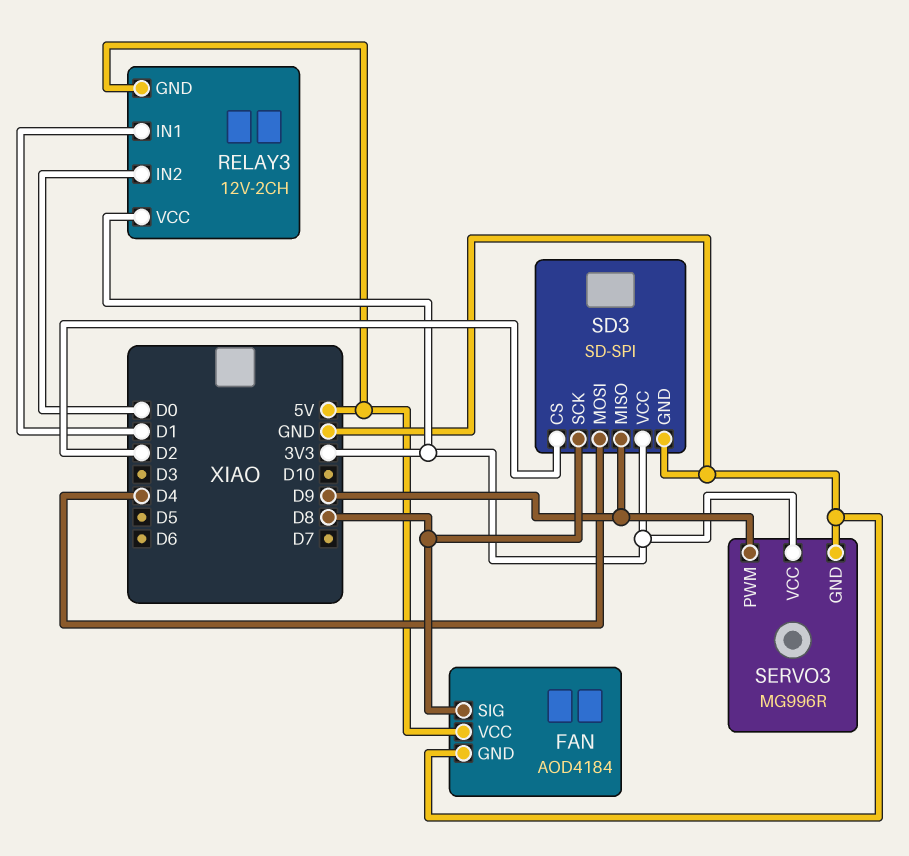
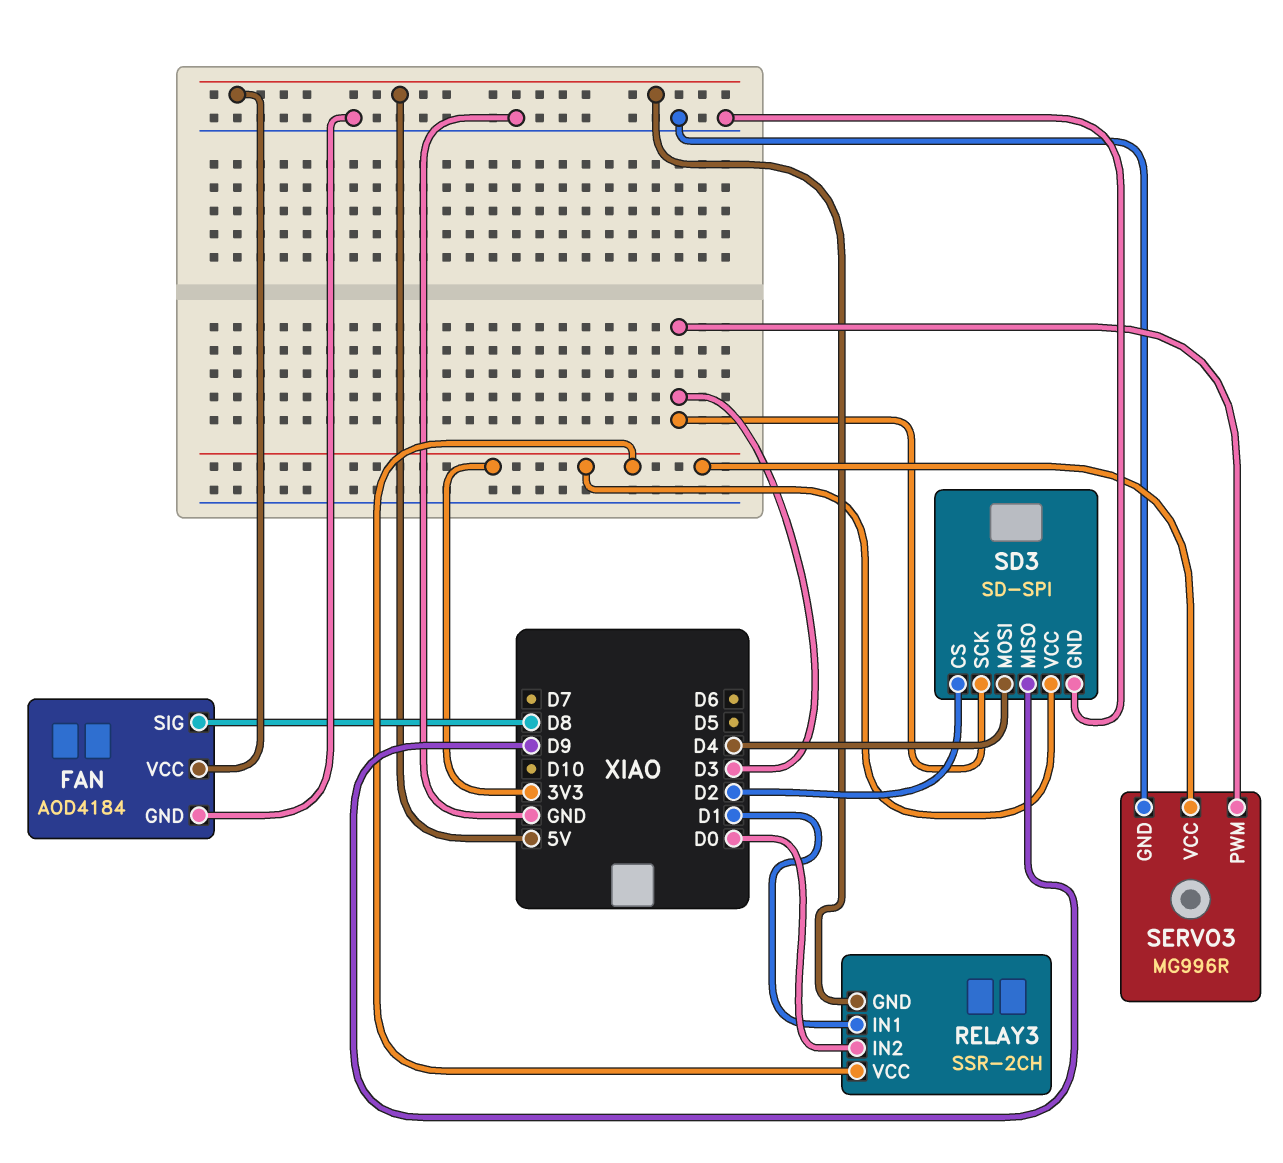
RELAY3: 12V-2CH -> SSR-2CH
SD3 pin SCK: D8 -> D3
SERVO3 pin PWM: D9 -> D3

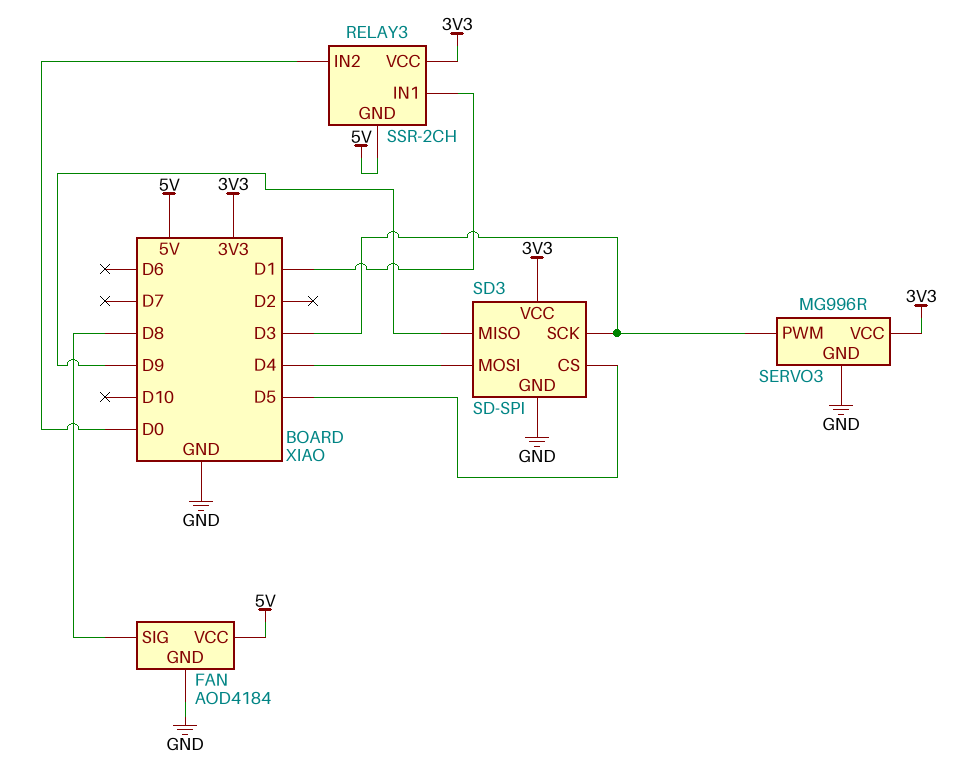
SD3 pin CS: D2 -> D5

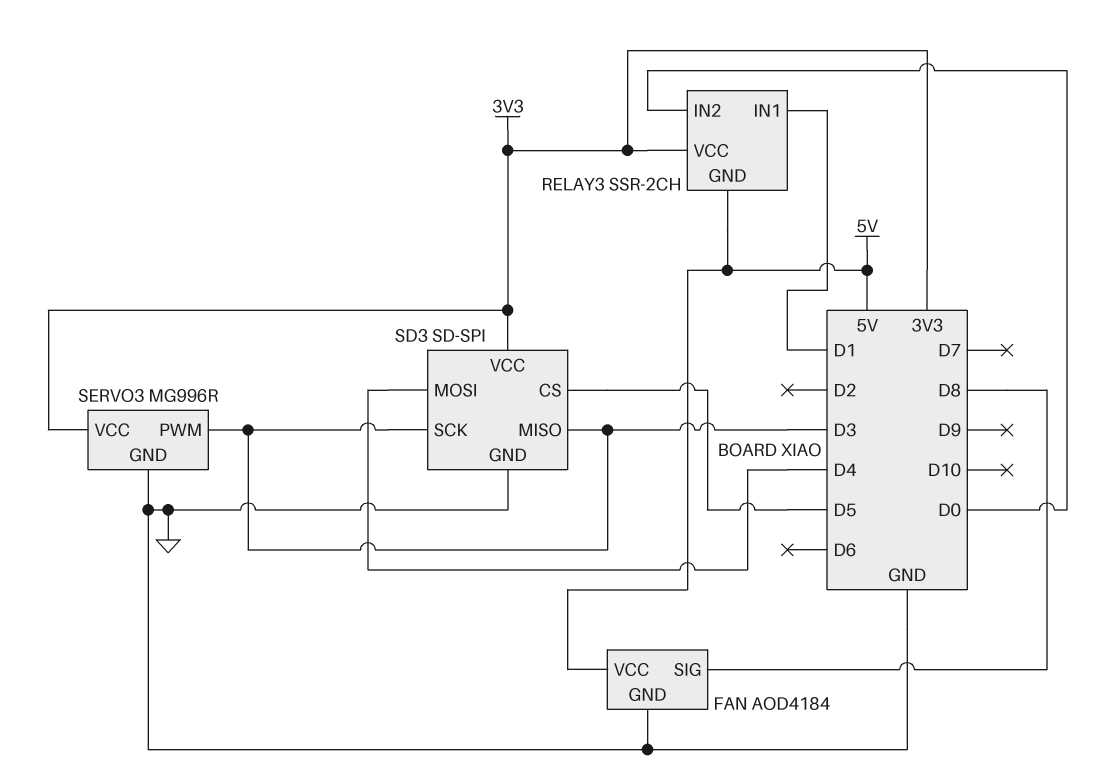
SD3 pin MISO: D9 -> D3

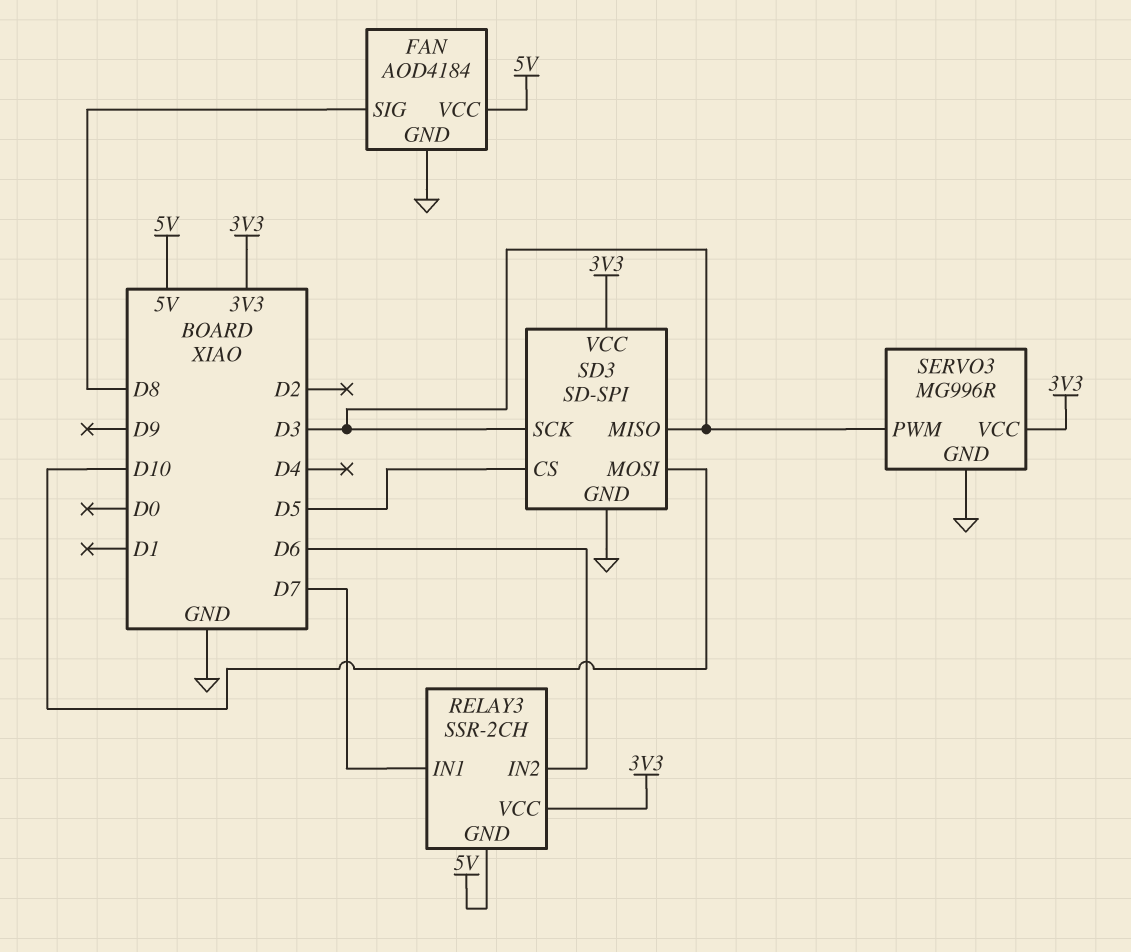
RELAY3 pin IN1: D1 -> D7
RELAY3 pin IN2: D0 -> D6
SD3 pin MOSI: D4 -> D10

